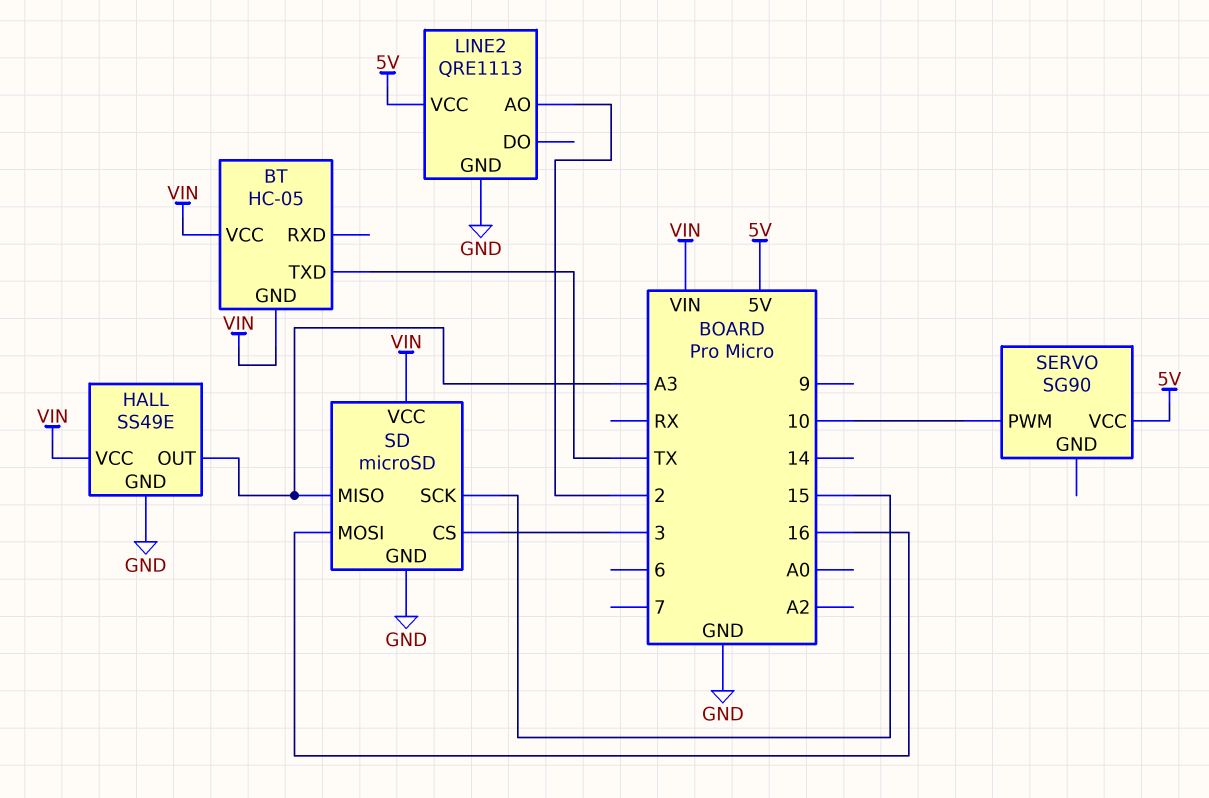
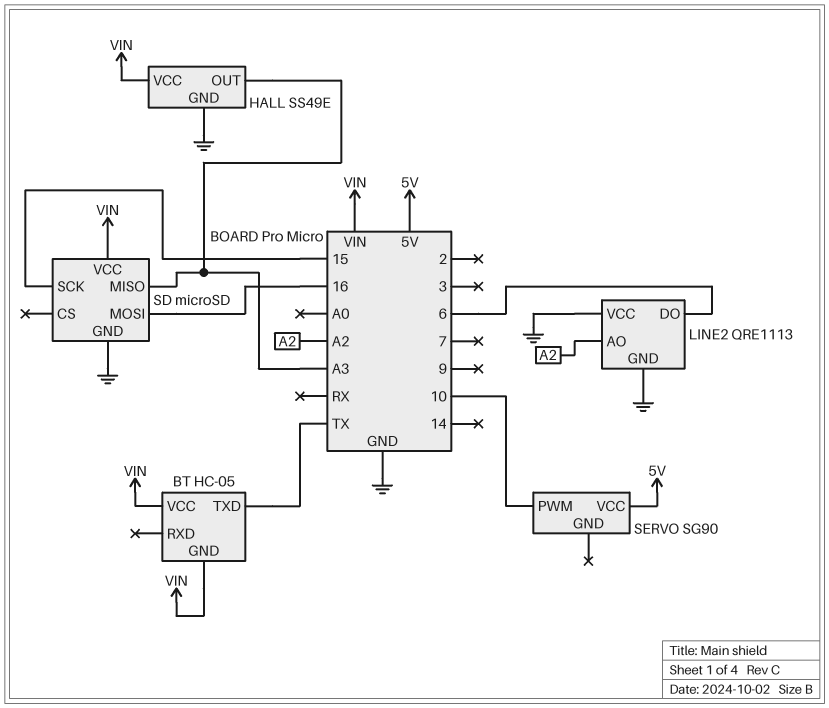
LINE2 pin AO: 2 -> A2
LINE2 pin DO: none -> 6
LINE2 pin VCC: 5V -> GND
SD pin CS: 3 -> none

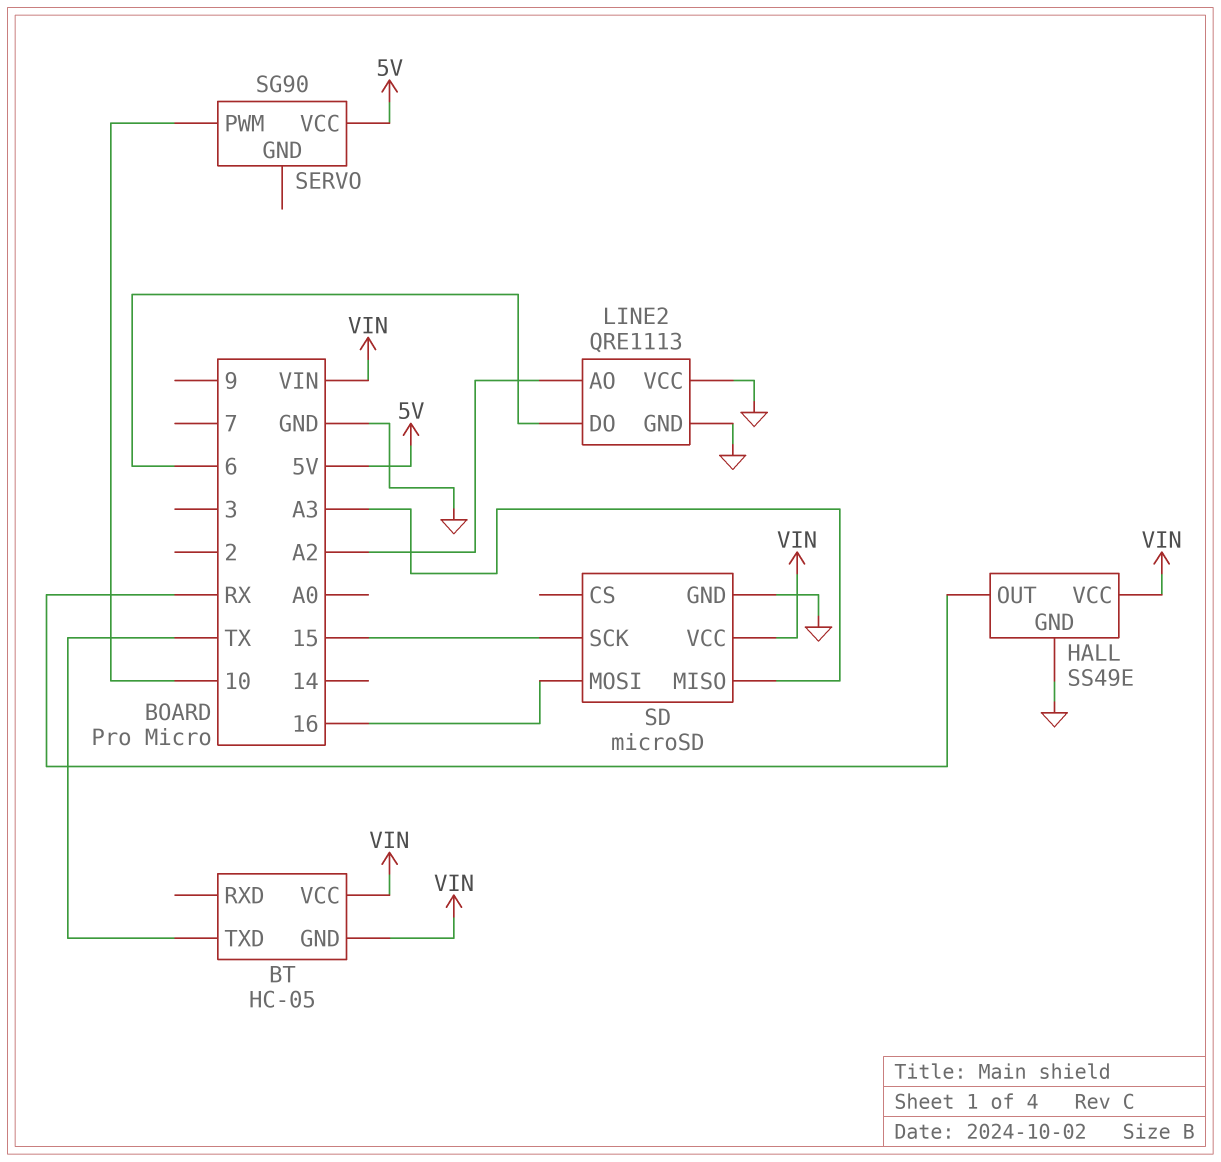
HALL pin OUT: A3 -> RX

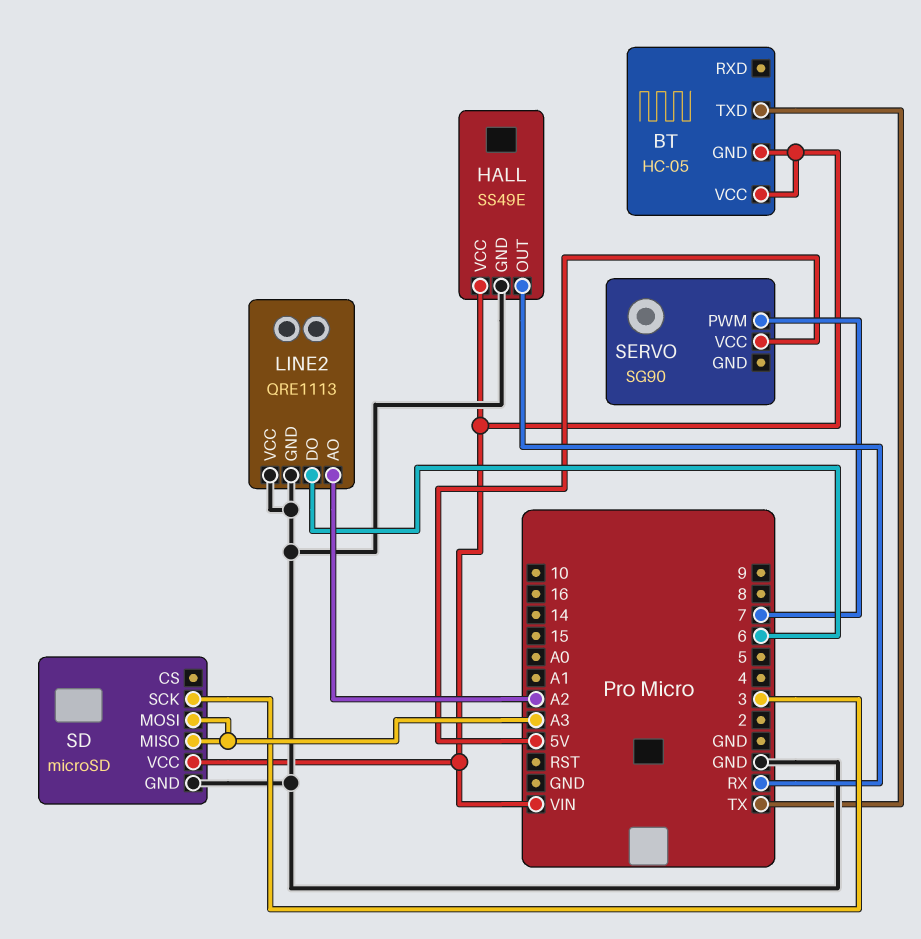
SD pin MOSI: 16 -> A3
SD pin SCK: 15 -> 3
SERVO pin PWM: 10 -> 7

